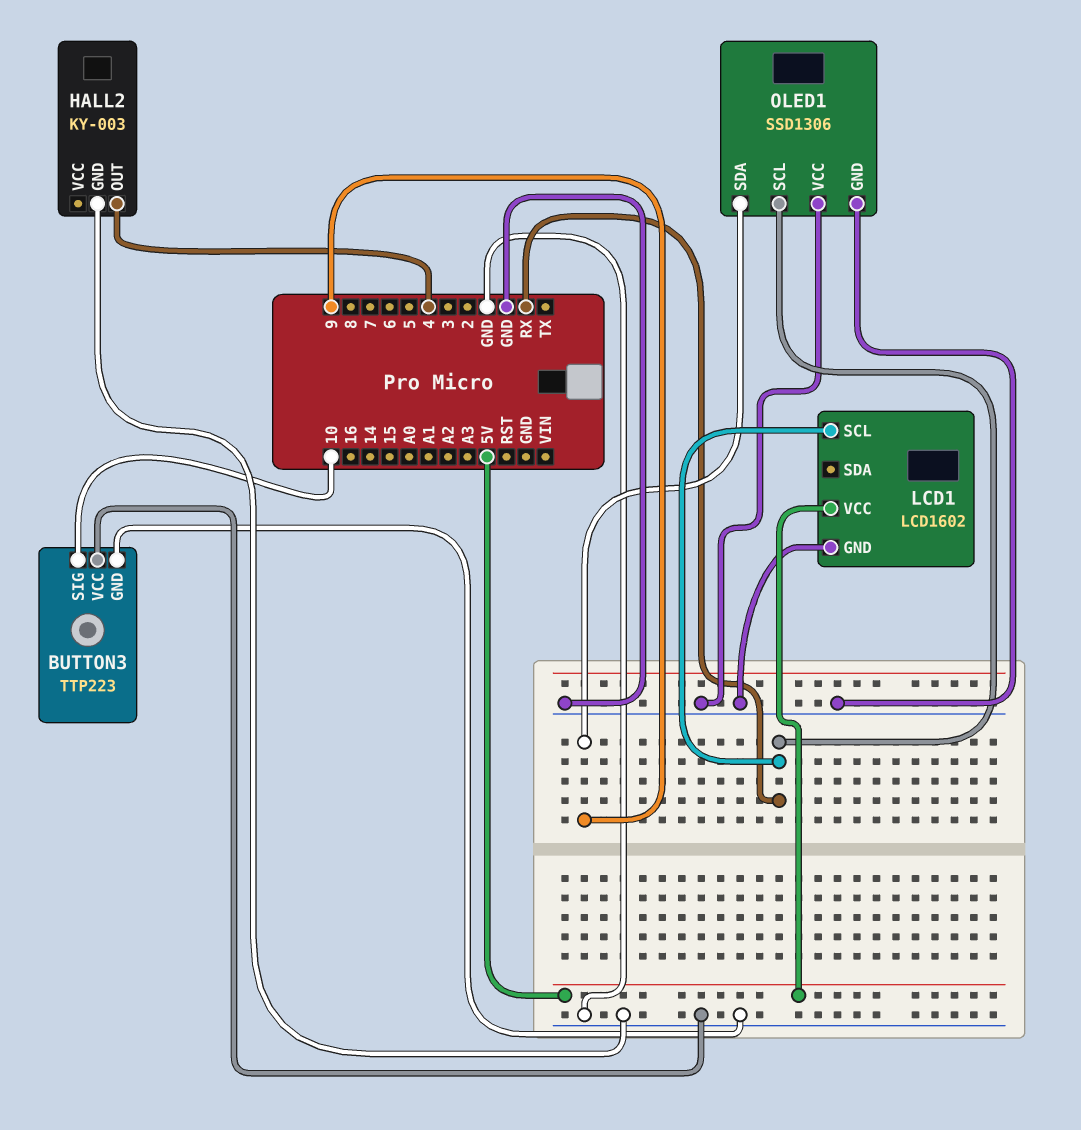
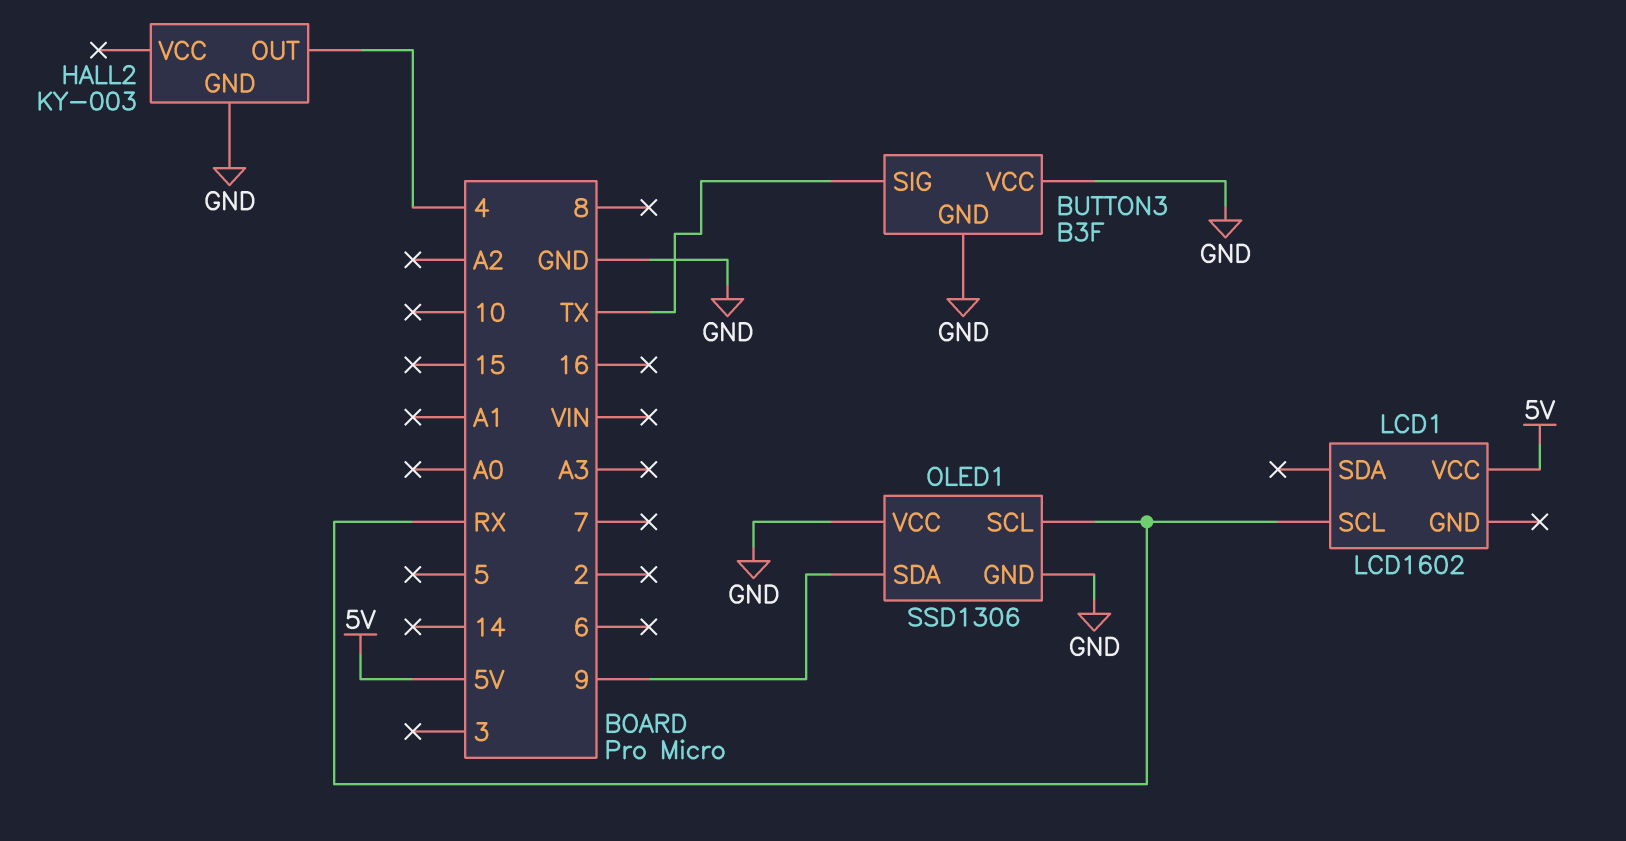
BUTTON3: TTP223 -> B3F
BUTTON3 pin SIG: 10 -> TX
LCD1 pin GND: GND -> none

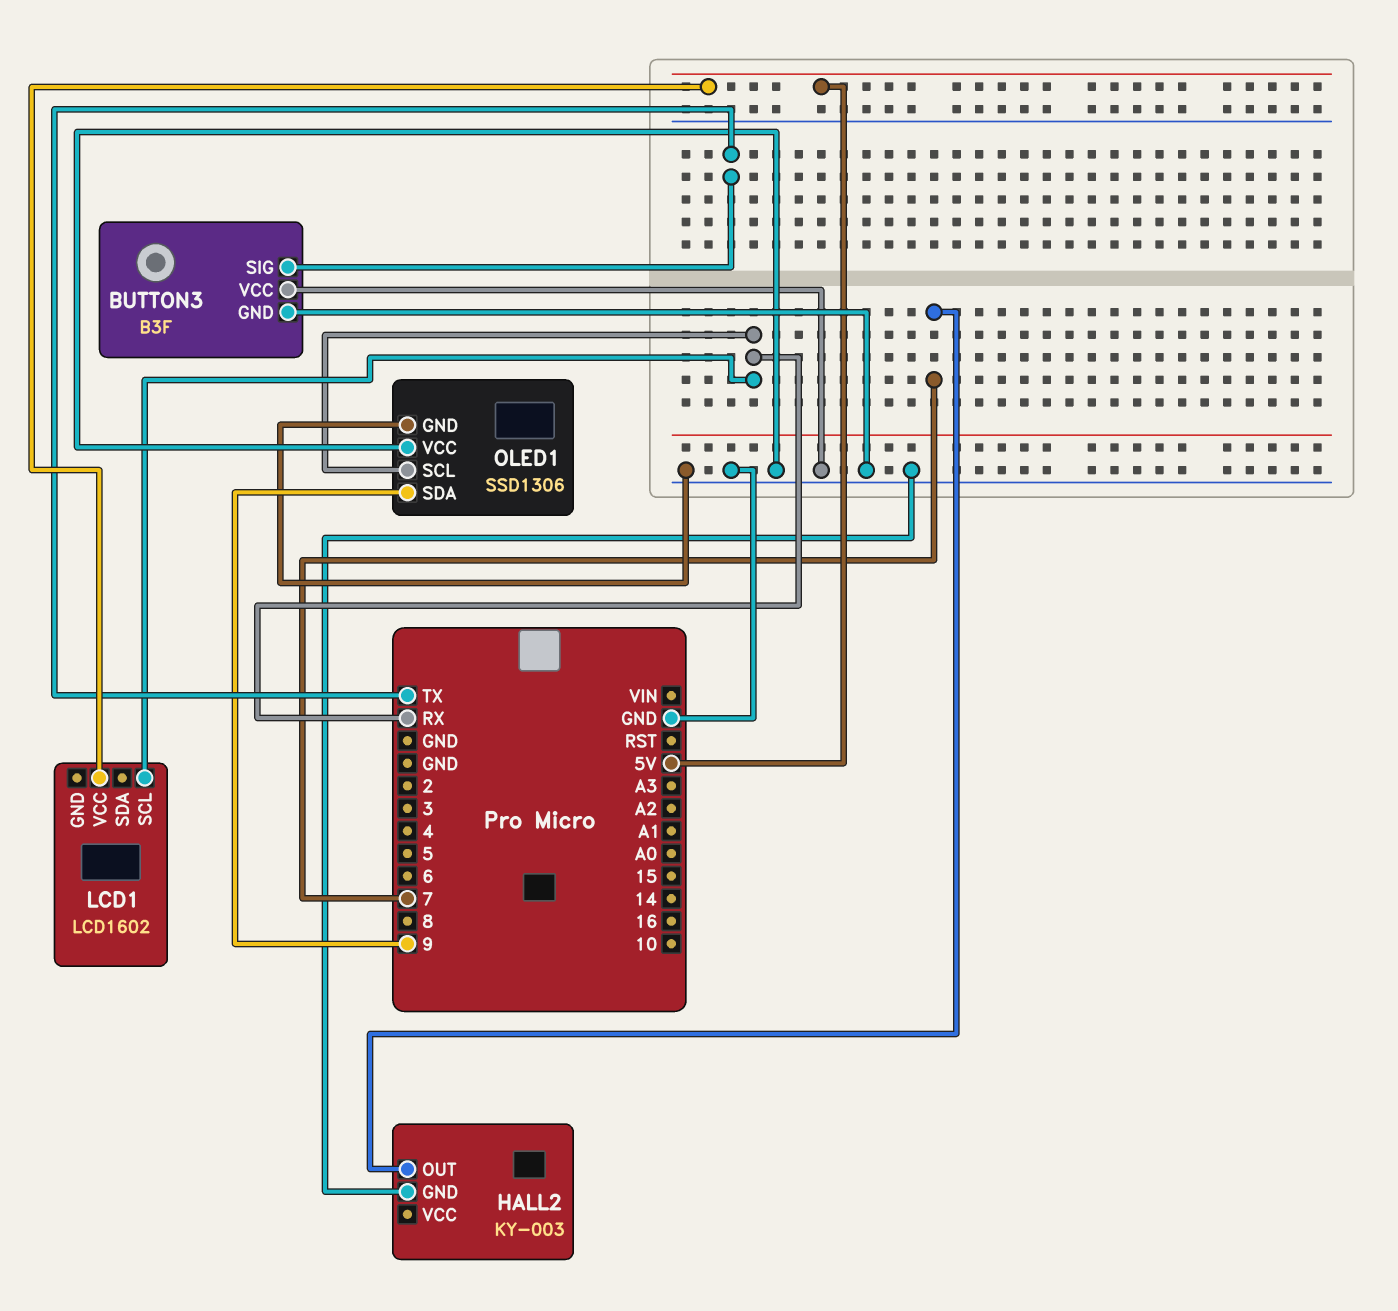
HALL2 pin OUT: 4 -> 7

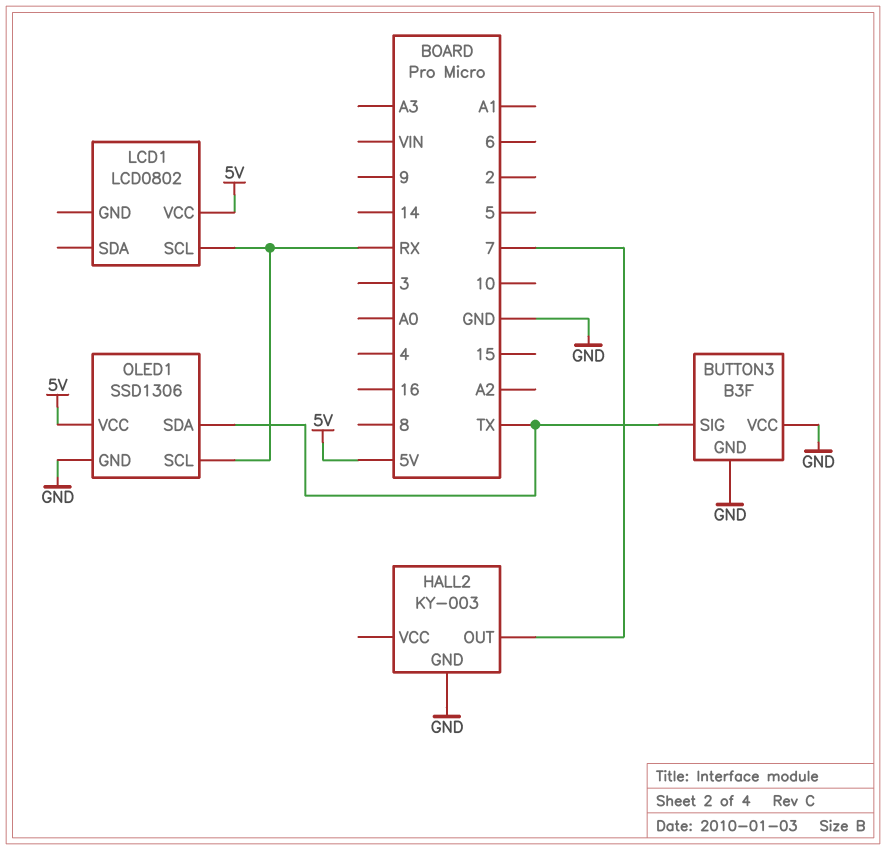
LCD1: LCD1602 -> LCD0802
OLED1 pin SDA: 9 -> TX
OLED1 pin VCC: GND -> 5V

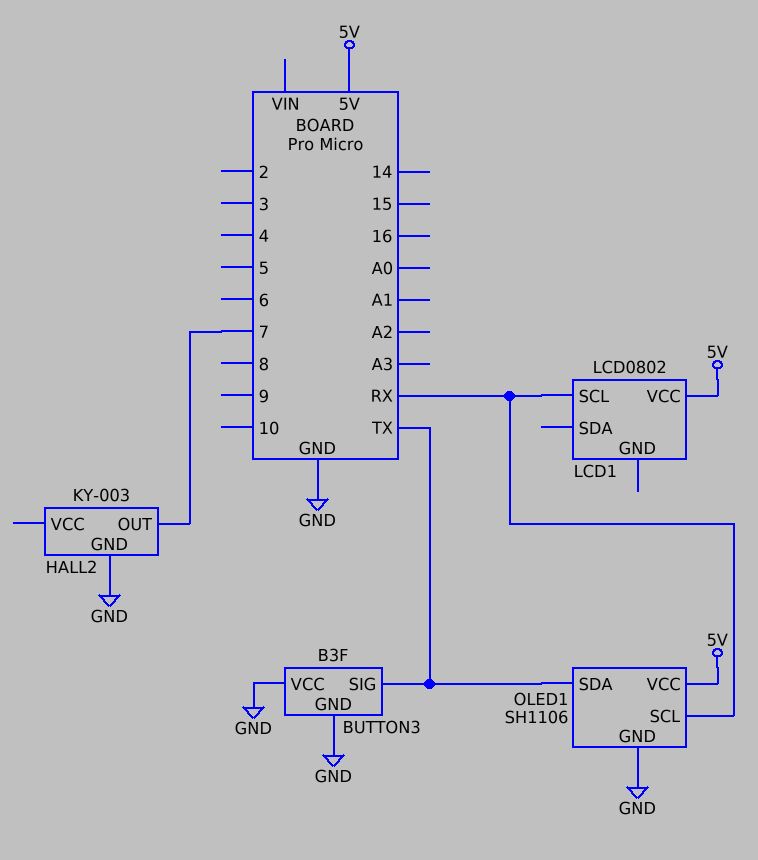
OLED1: SSD1306 -> SH1106

